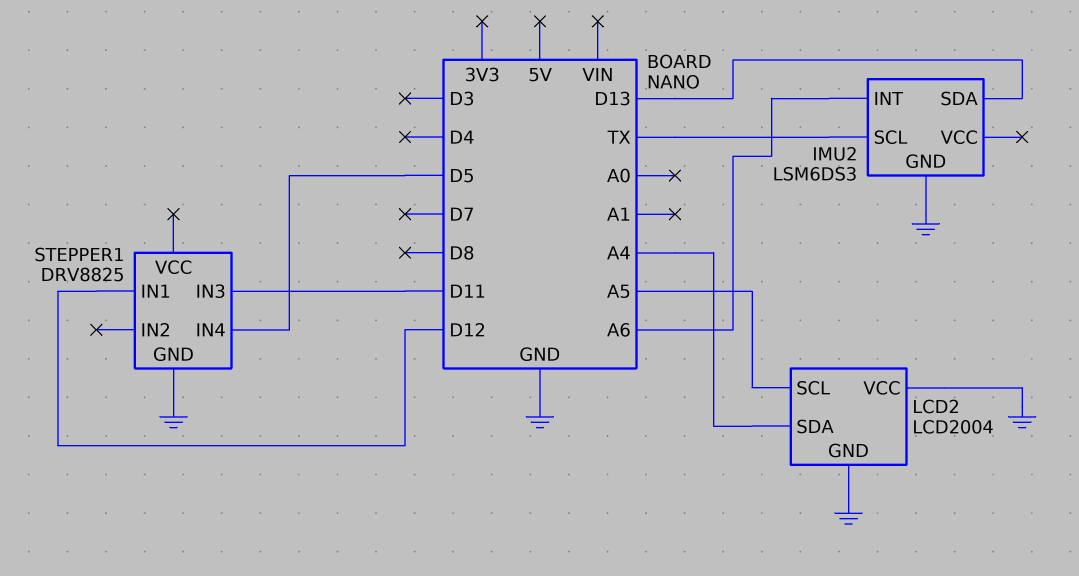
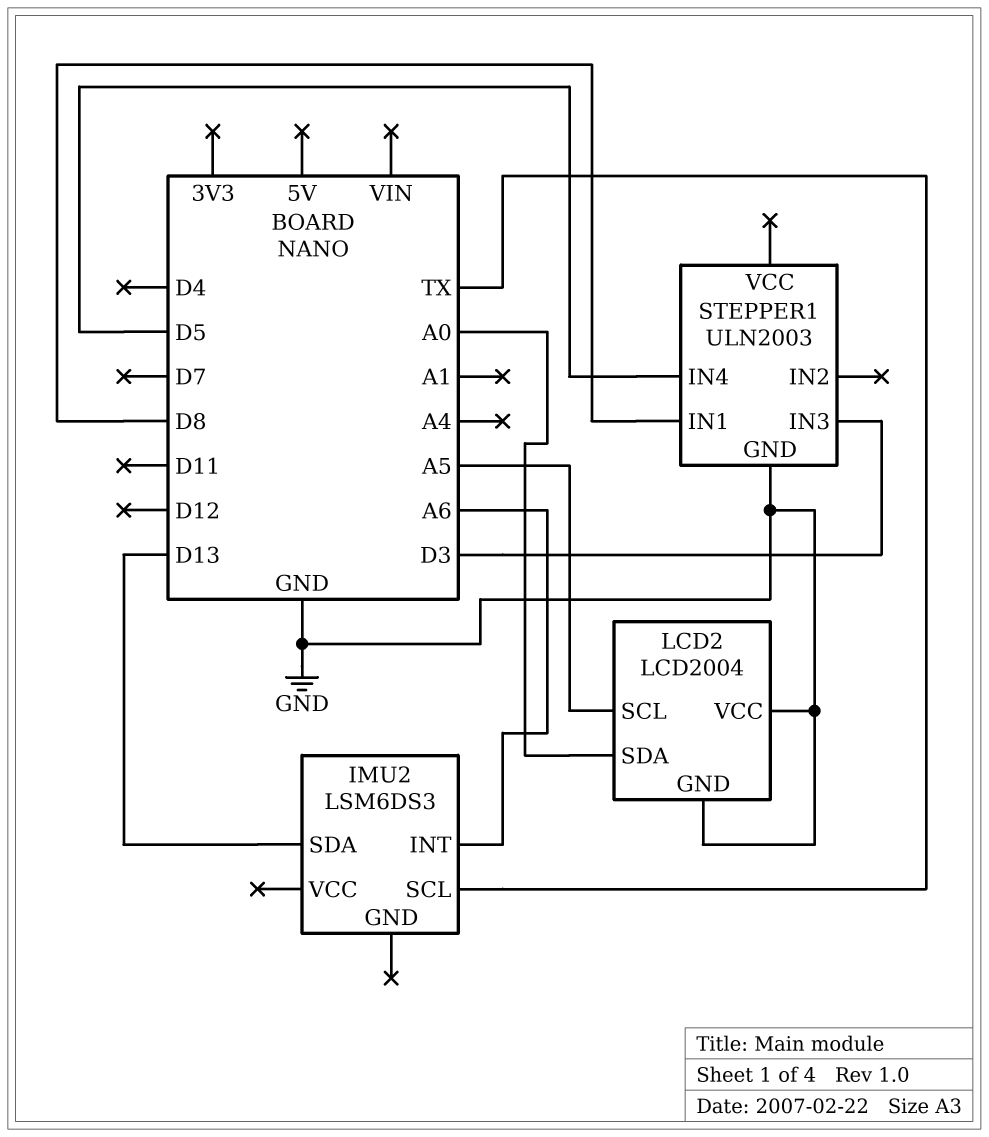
IMU2 pin GND: GND -> none
LCD2 pin SDA: A4 -> A0
STEPPER1: DRV8825 -> ULN2003
STEPPER1 pin IN1: D12 -> D8
STEPPER1 pin IN3: D11 -> D3

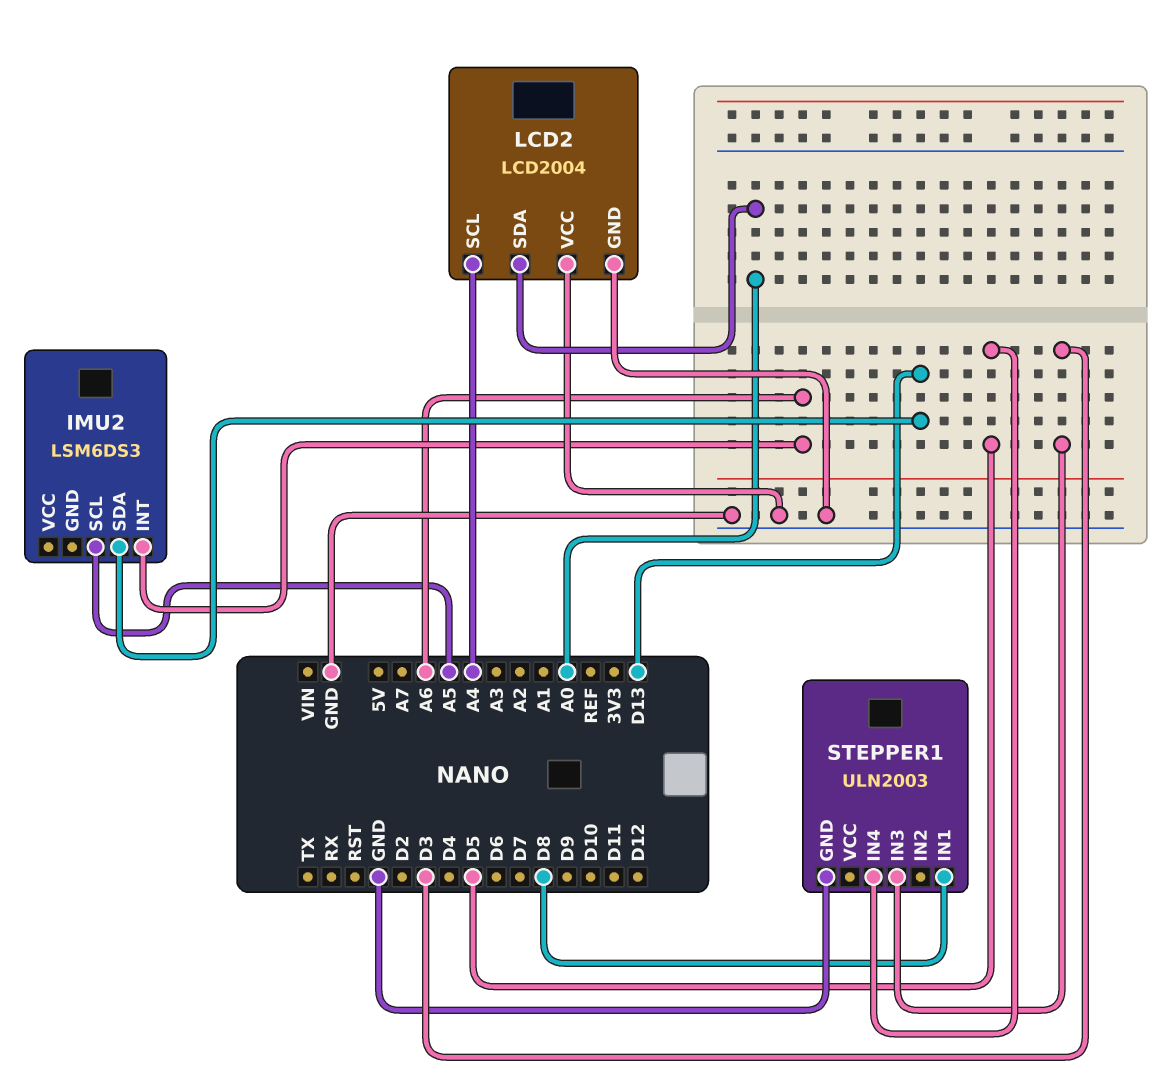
IMU2 pin SCL: TX -> A5
LCD2 pin SCL: A5 -> A4

